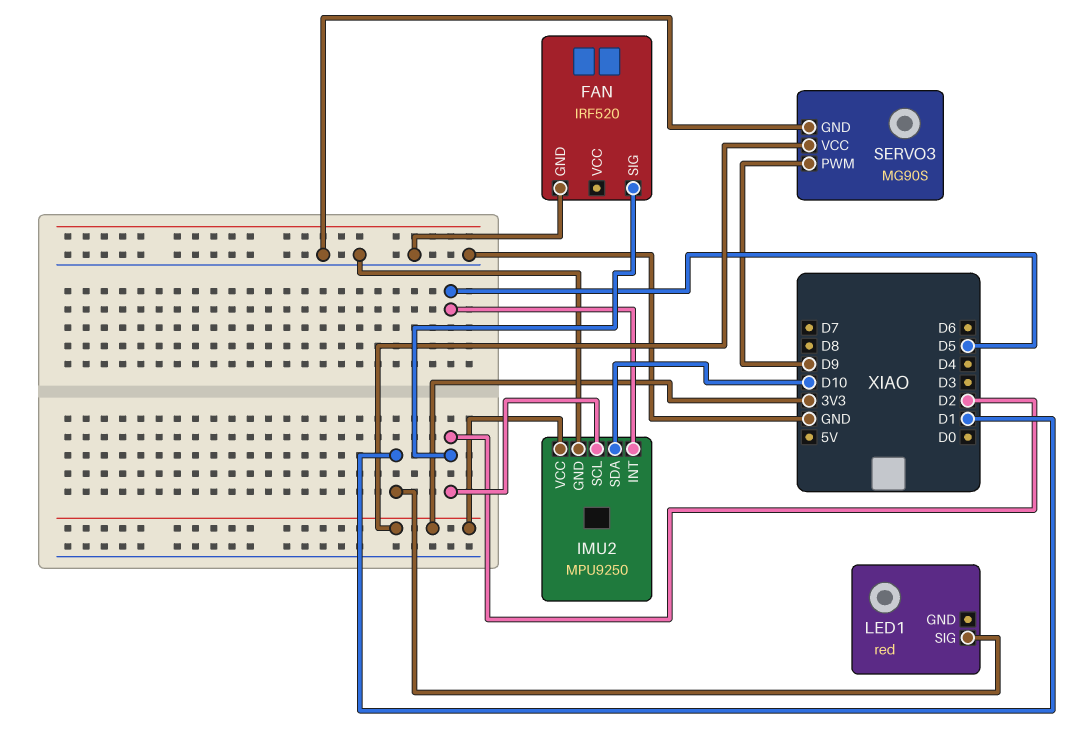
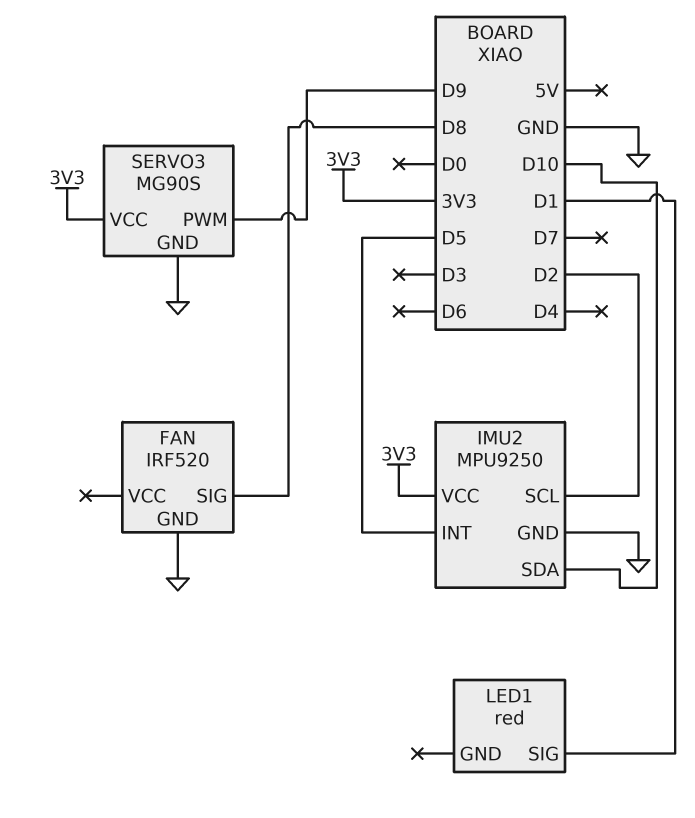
FAN pin SIG: D2 -> D8

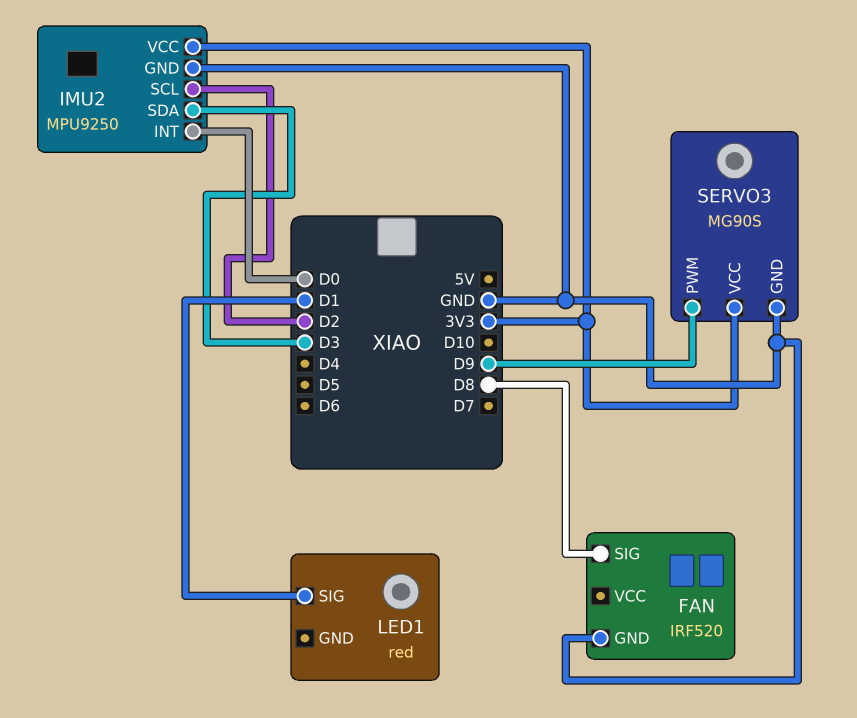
IMU2 pin INT: D5 -> D0
IMU2 pin SDA: D10 -> D3

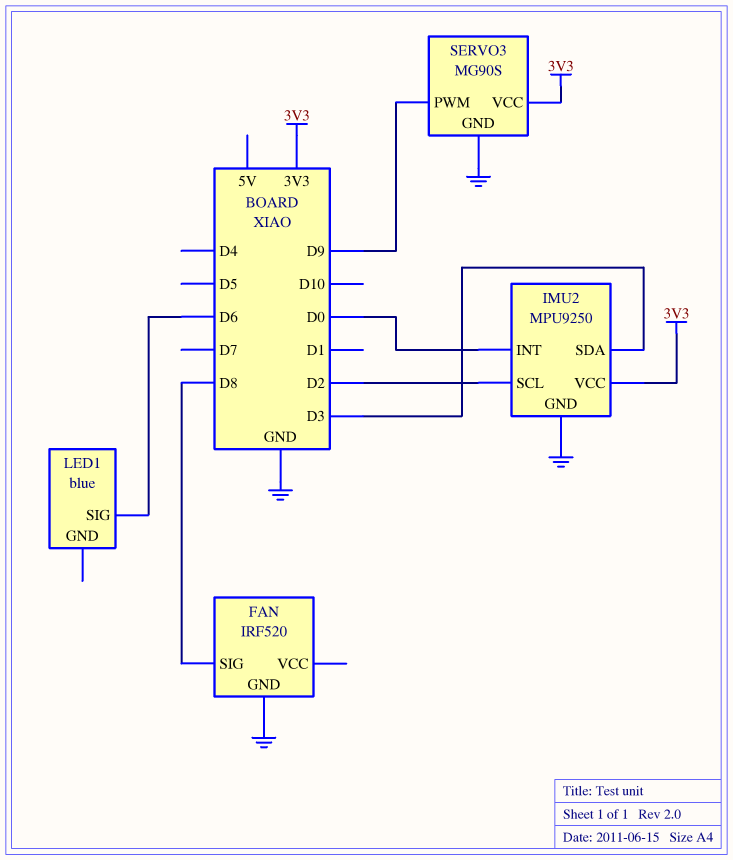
LED1: red -> blue
LED1 pin SIG: D1 -> D6

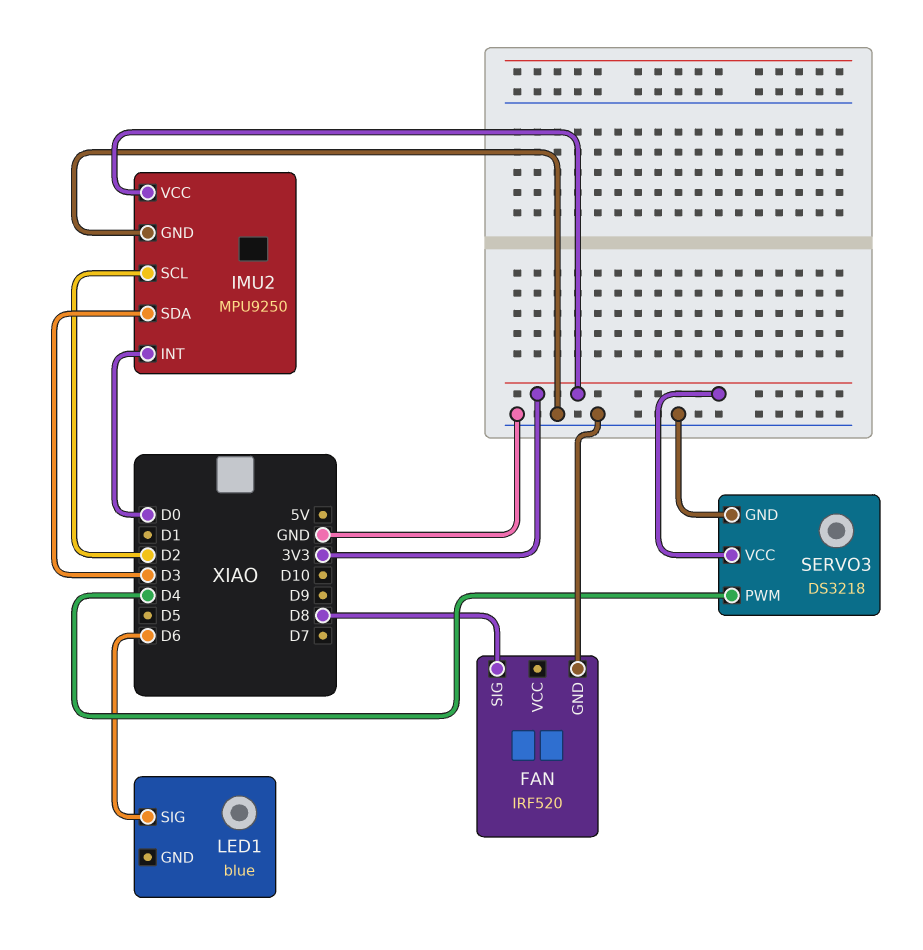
SERVO3: MG90S -> DS3218
SERVO3 pin PWM: D9 -> D4

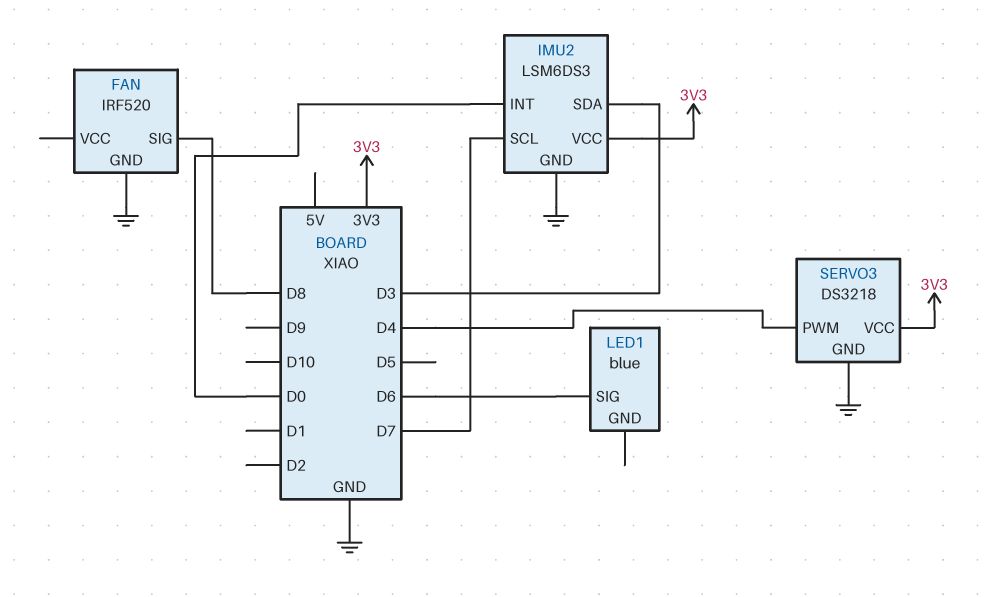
IMU2: MPU9250 -> LSM6DS3
IMU2 pin SCL: D2 -> D7

